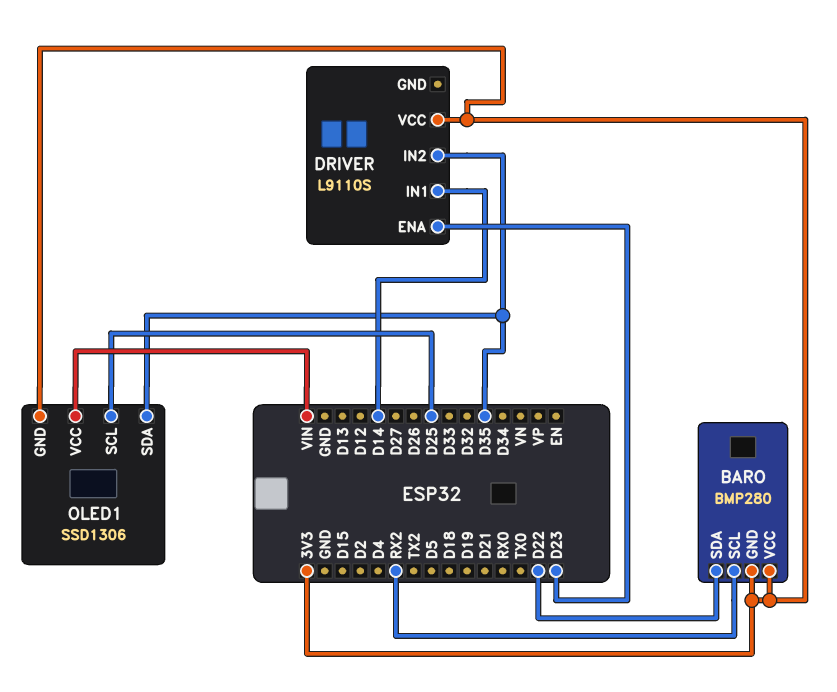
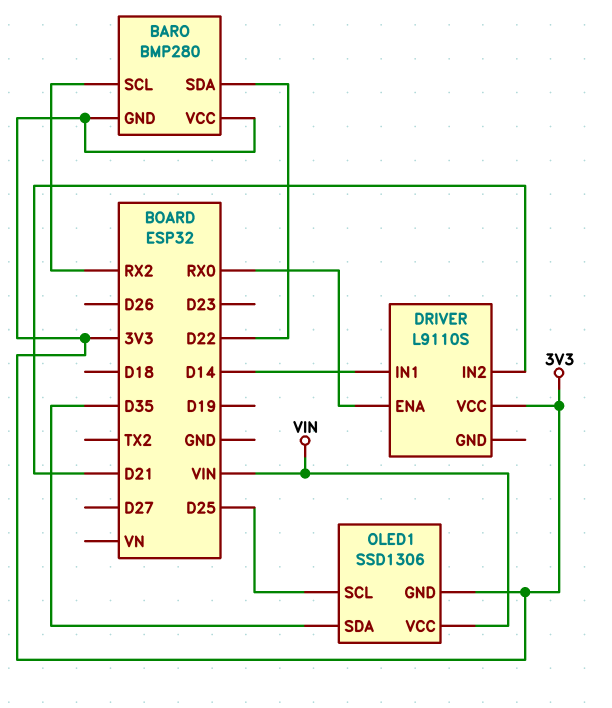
DRIVER pin ENA: D23 -> RX0
DRIVER pin IN2: D35 -> D21

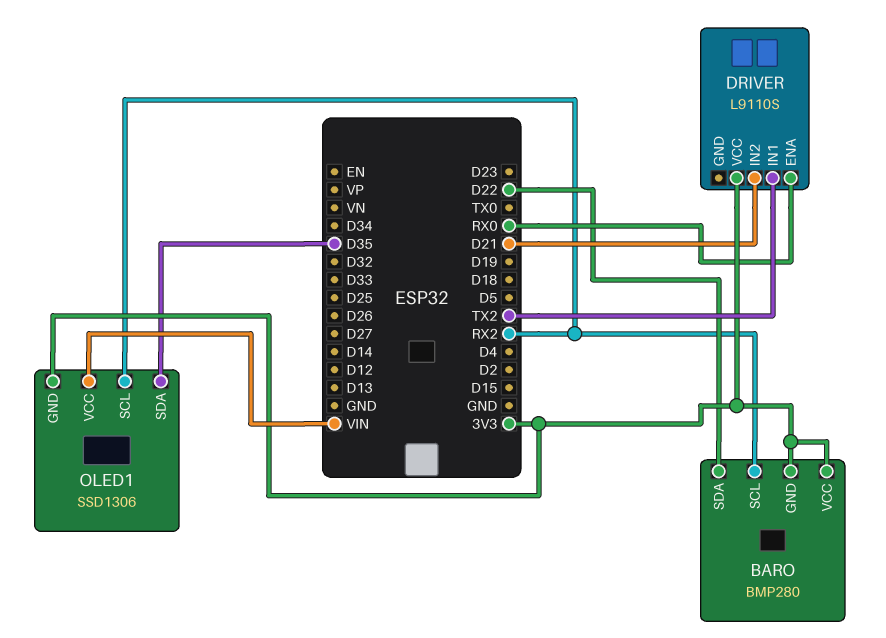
DRIVER pin IN1: D14 -> TX2
OLED1 pin SCL: D25 -> RX2

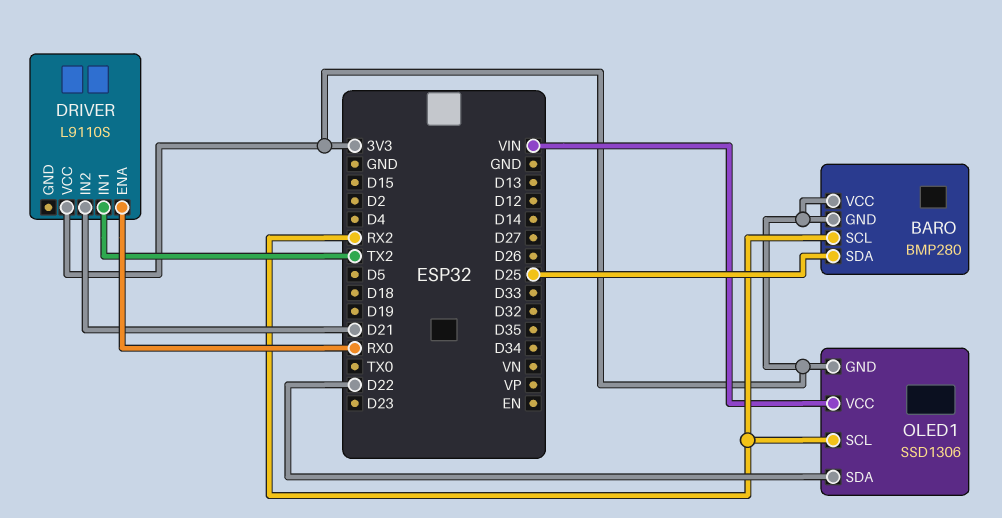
BARO pin SDA: D22 -> D25
OLED1 pin SDA: D35 -> D22

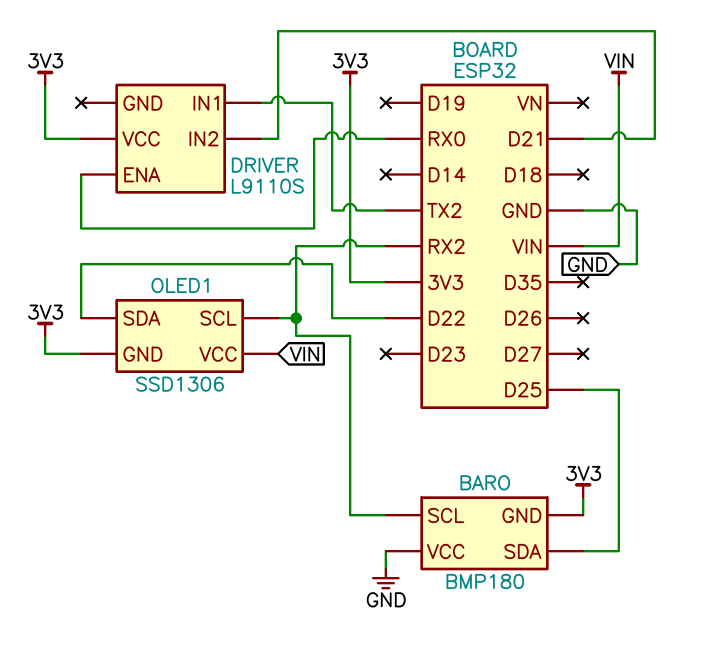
BARO: BMP280 -> BMP180
BARO pin VCC: 3V3 -> GND

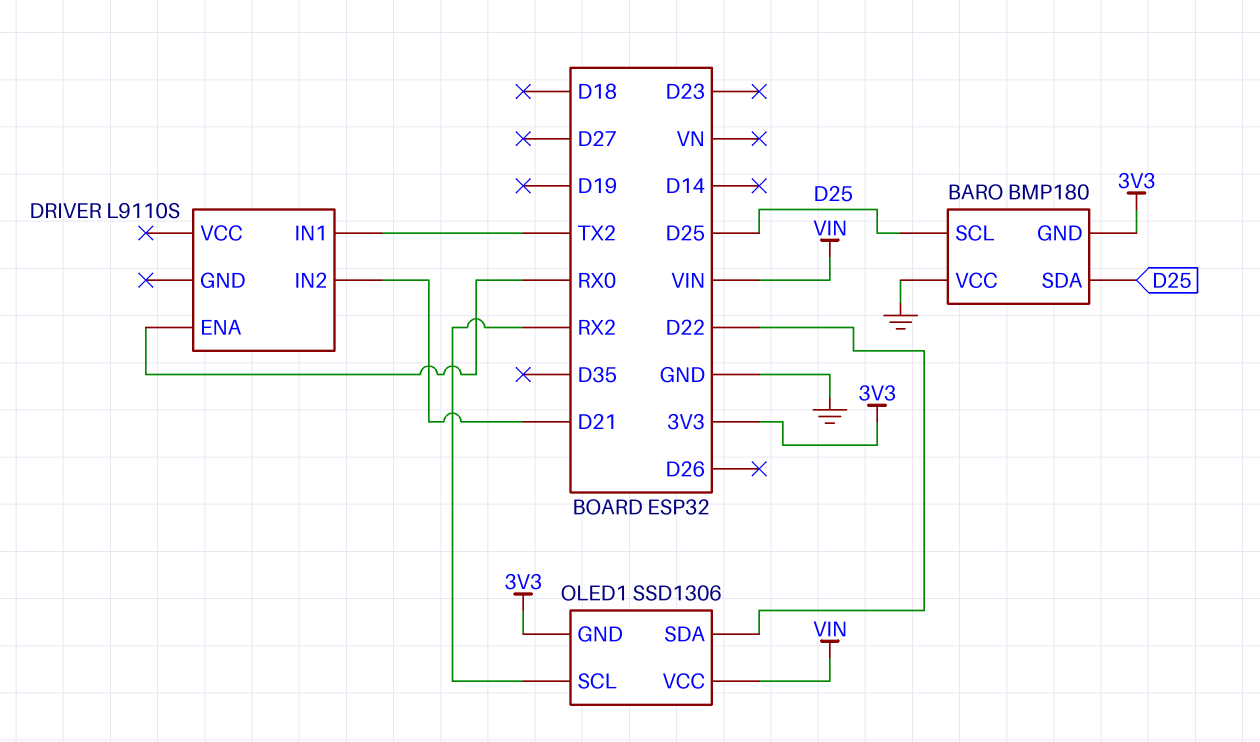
BARO pin SCL: RX2 -> D25
DRIVER pin VCC: 3V3 -> none

